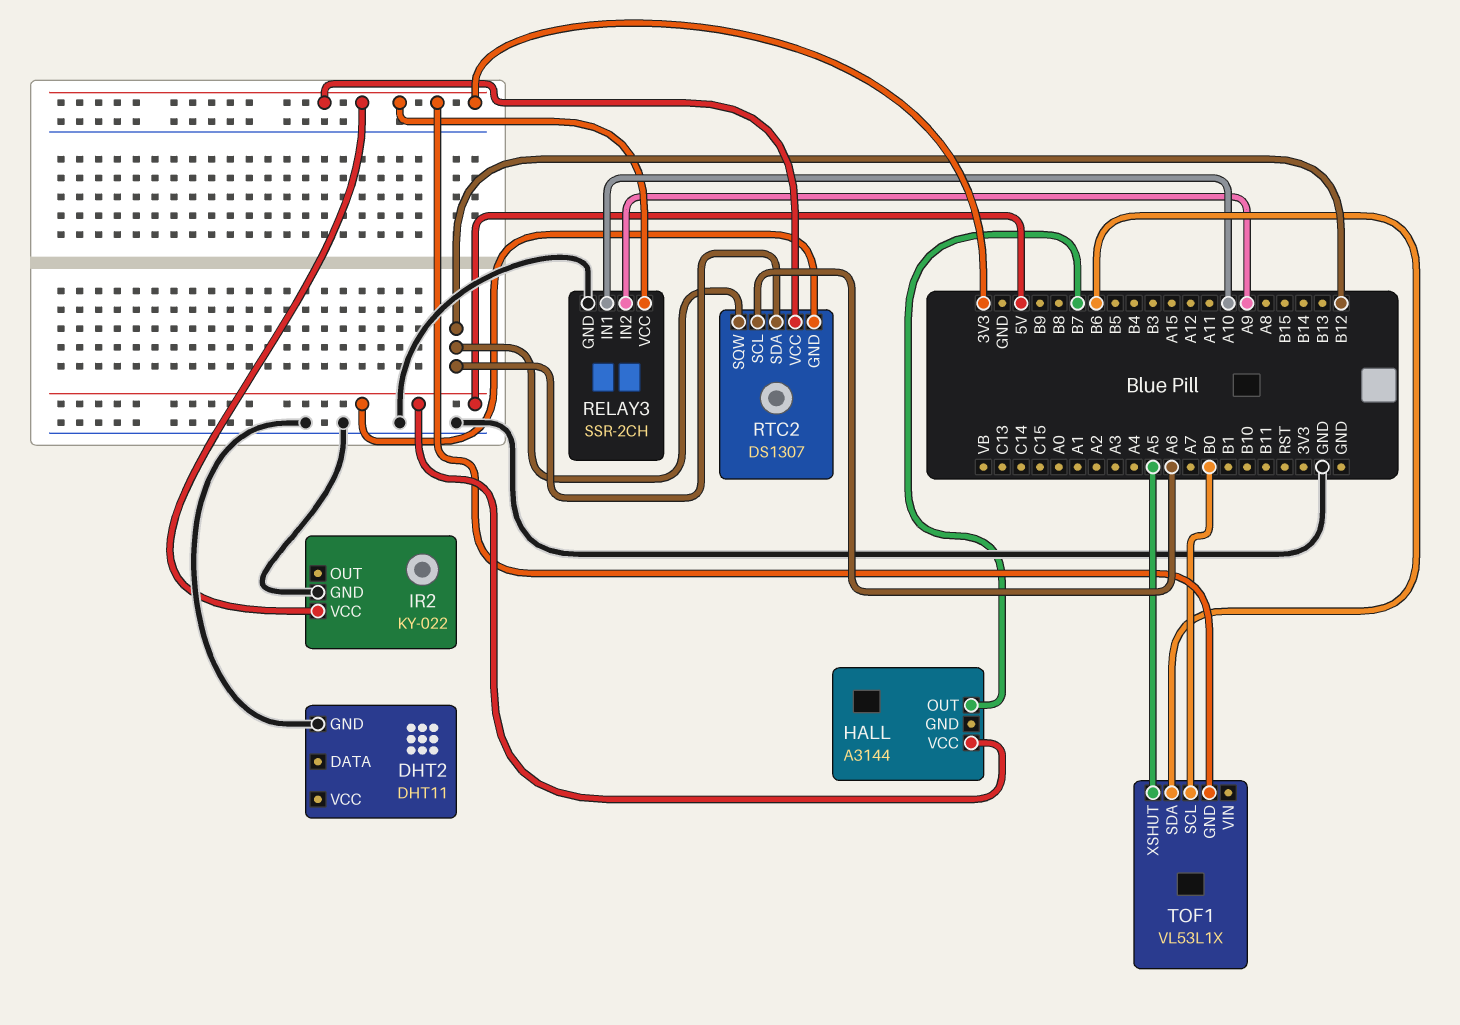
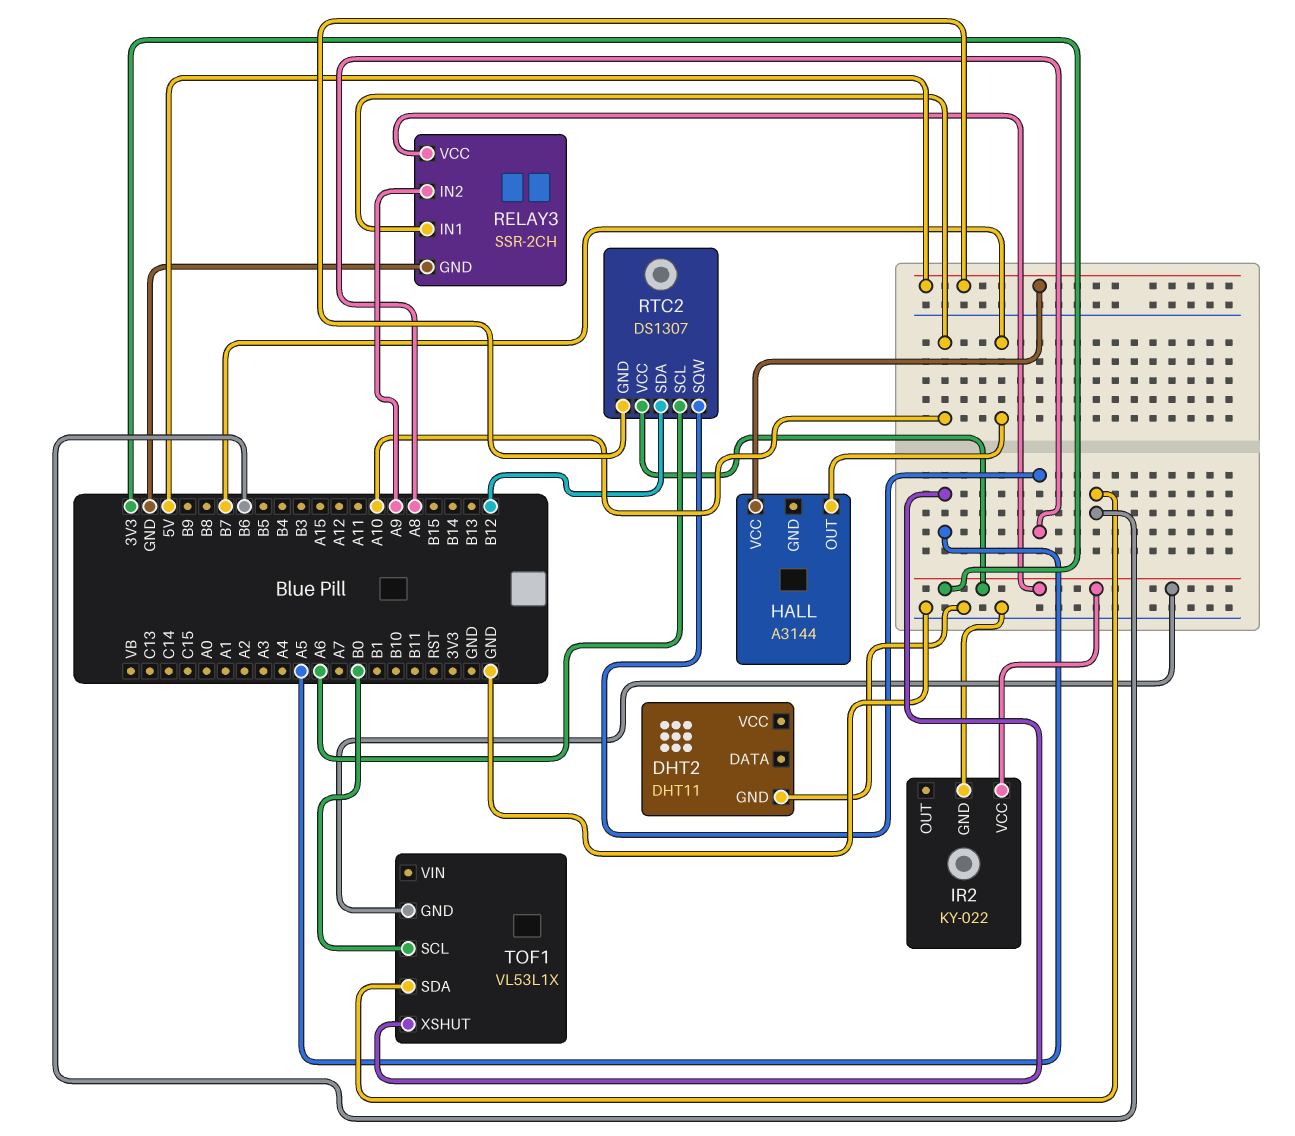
RTC2 pin SQW: B12 -> A8

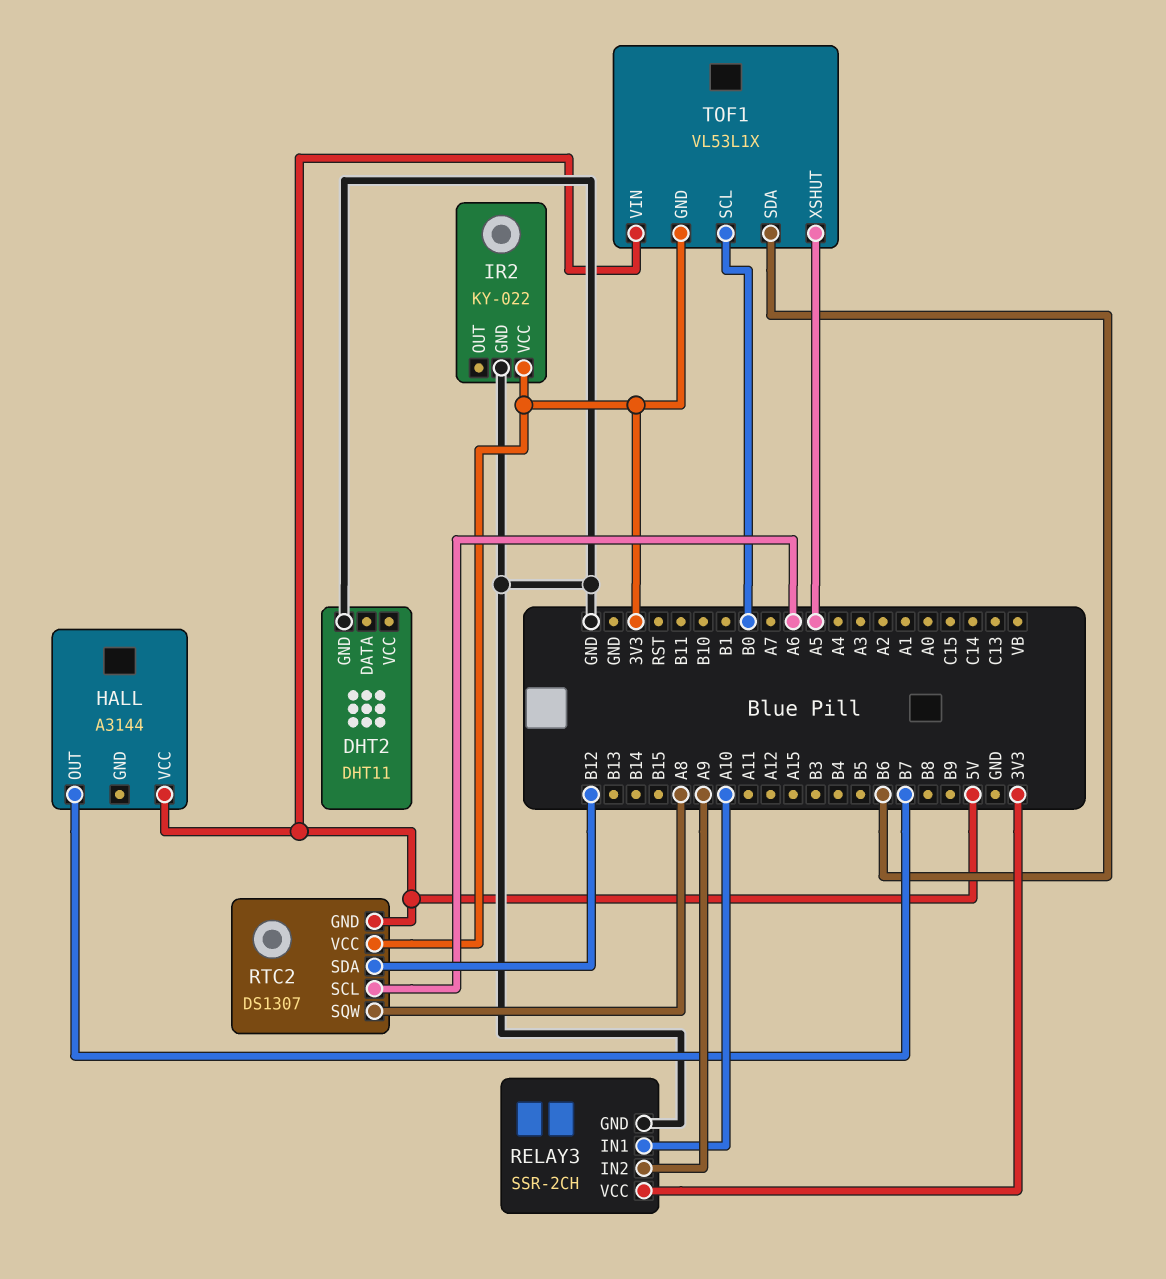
TOF1 pin VIN: none -> 5V

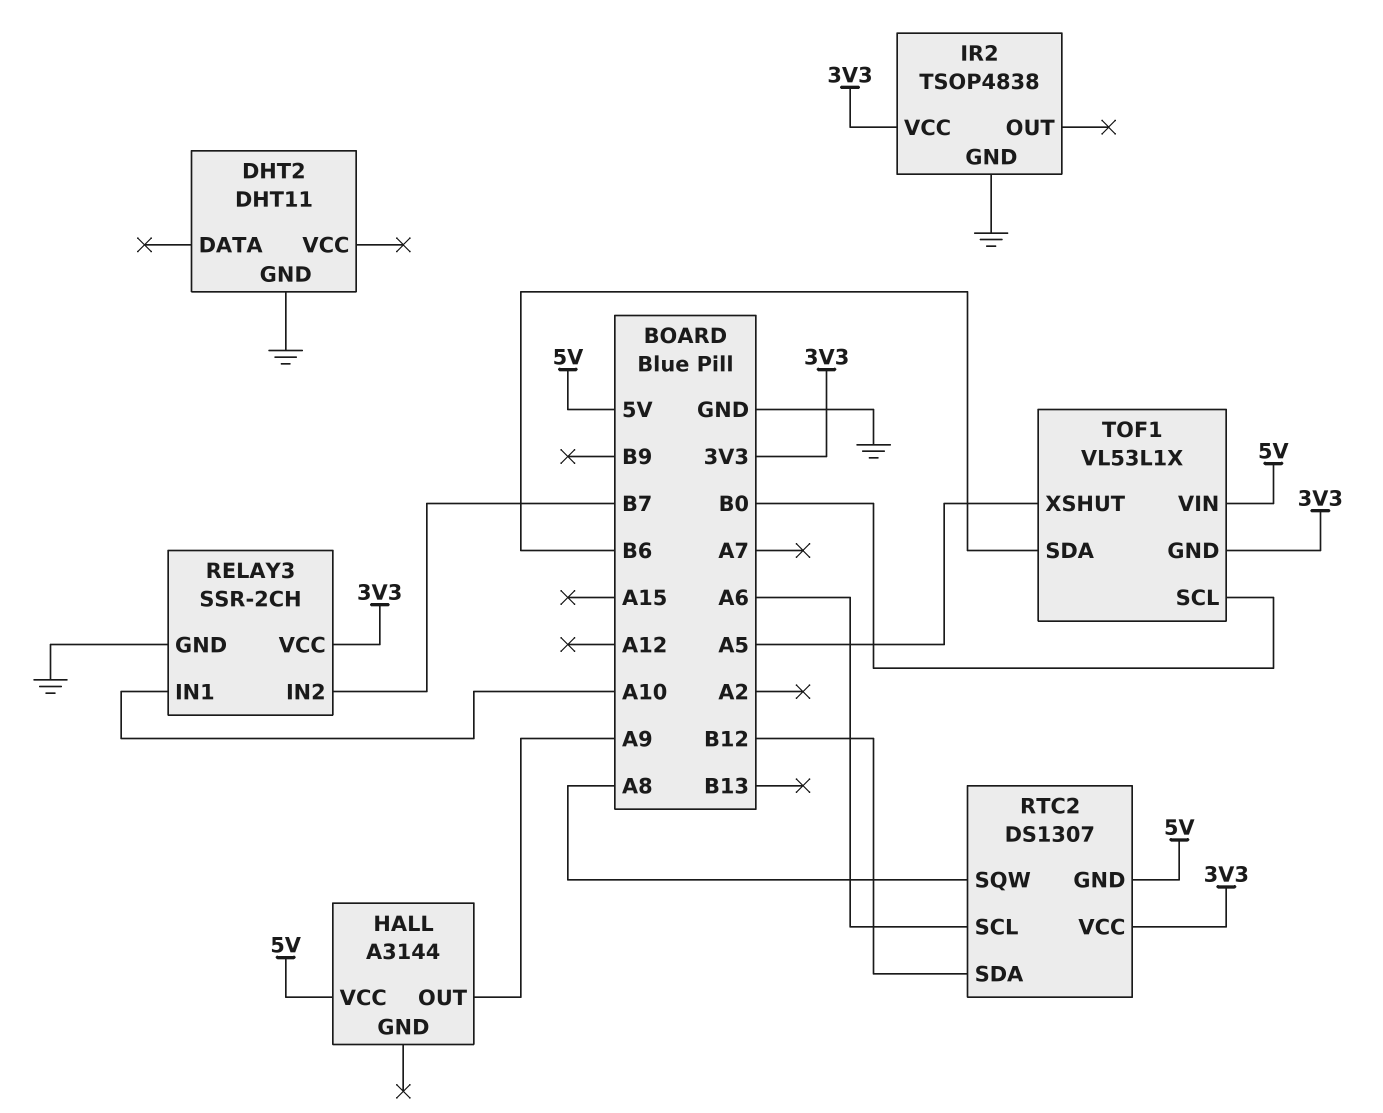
HALL pin OUT: B7 -> A9
IR2: KY-022 -> TSOP4838
RELAY3 pin IN2: A9 -> B7

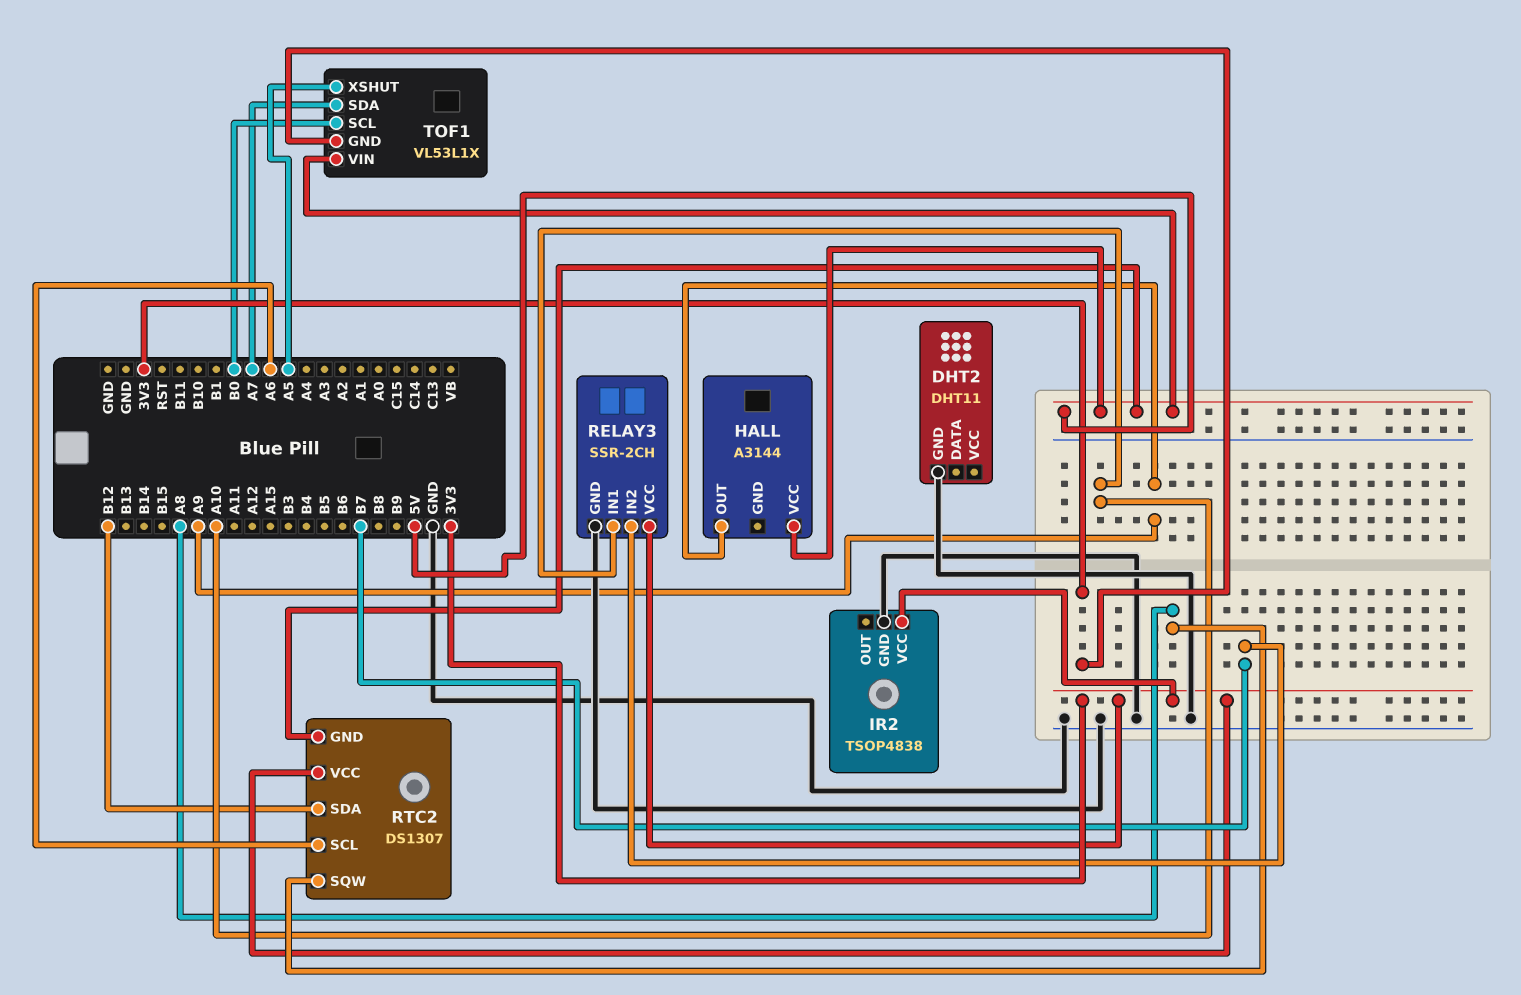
TOF1 pin SDA: B6 -> A7

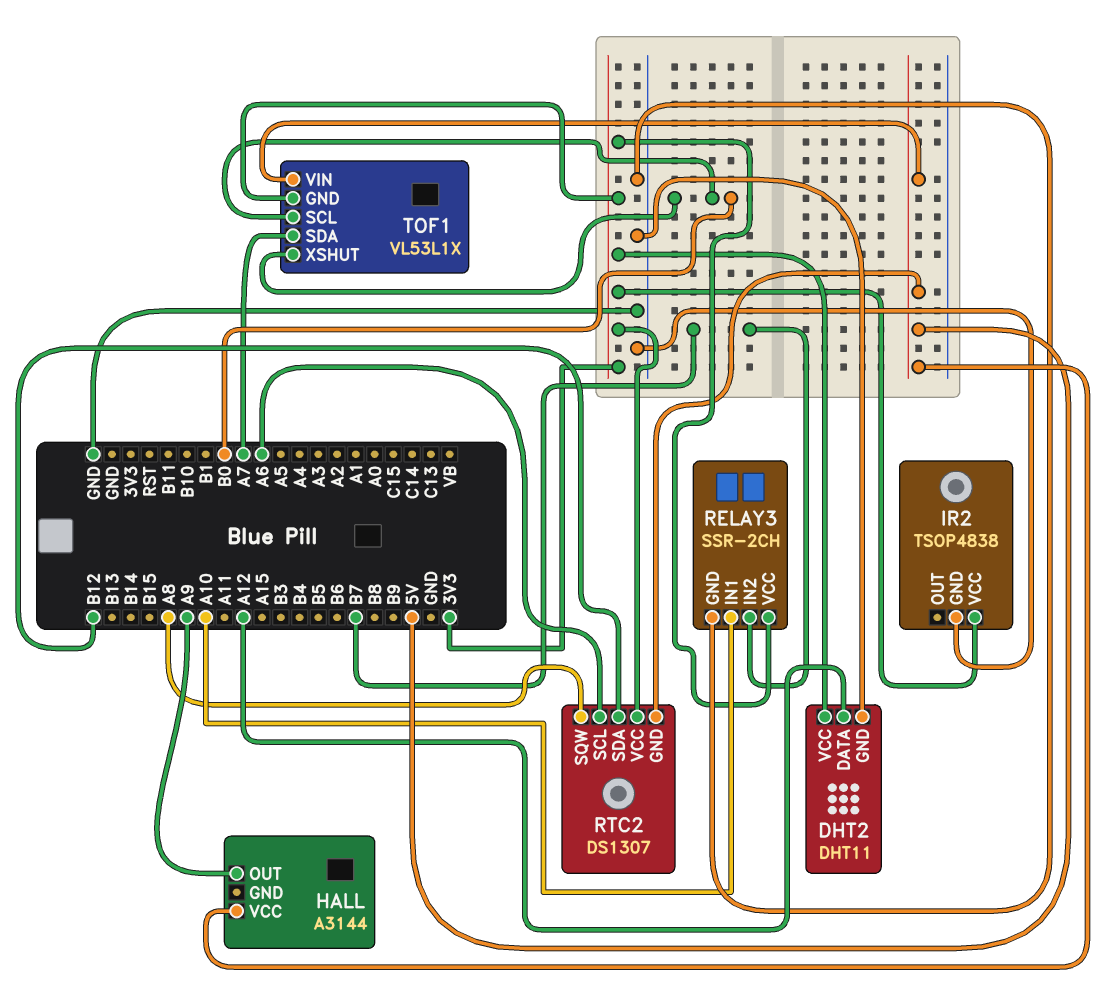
DHT2 pin DATA: none -> A12
DHT2 pin VCC: none -> 3V3
TOF1 pin XSHUT: A5 -> B0

